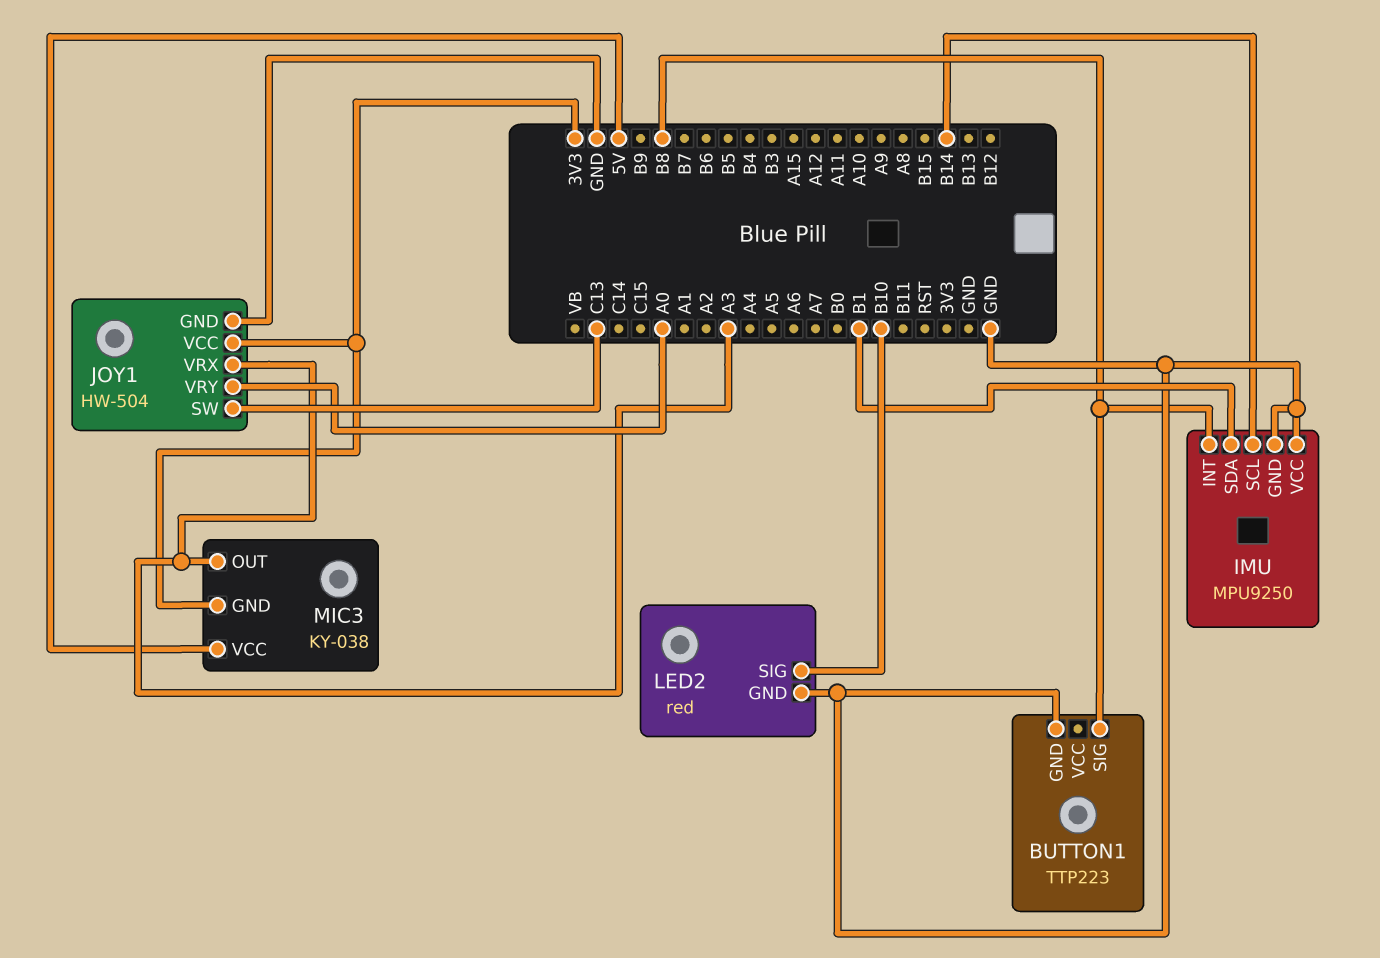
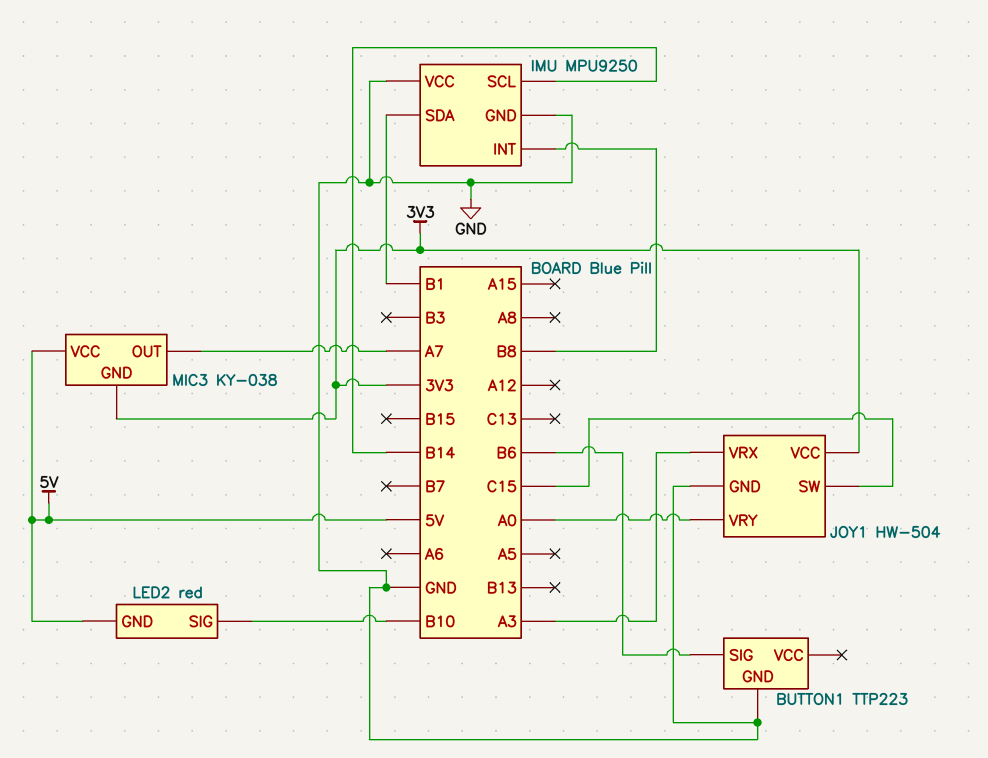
BUTTON1 pin SIG: B8 -> B6
JOY1 pin SW: C13 -> C15
LED2 pin GND: GND -> 5V
MIC3 pin OUT: A3 -> A7

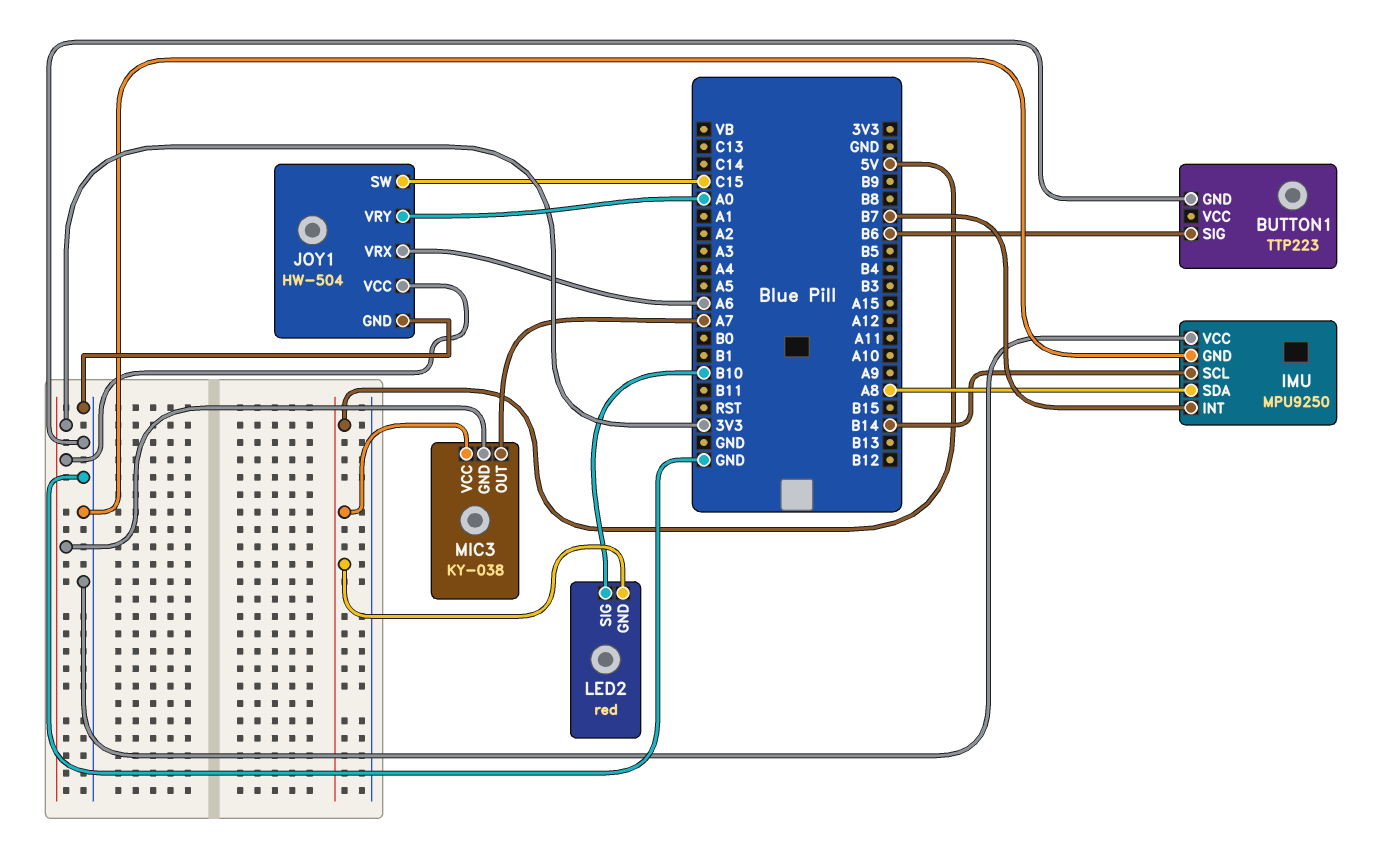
IMU pin INT: B8 -> B7
IMU pin SDA: B1 -> A8
JOY1 pin VRX: A3 -> A6

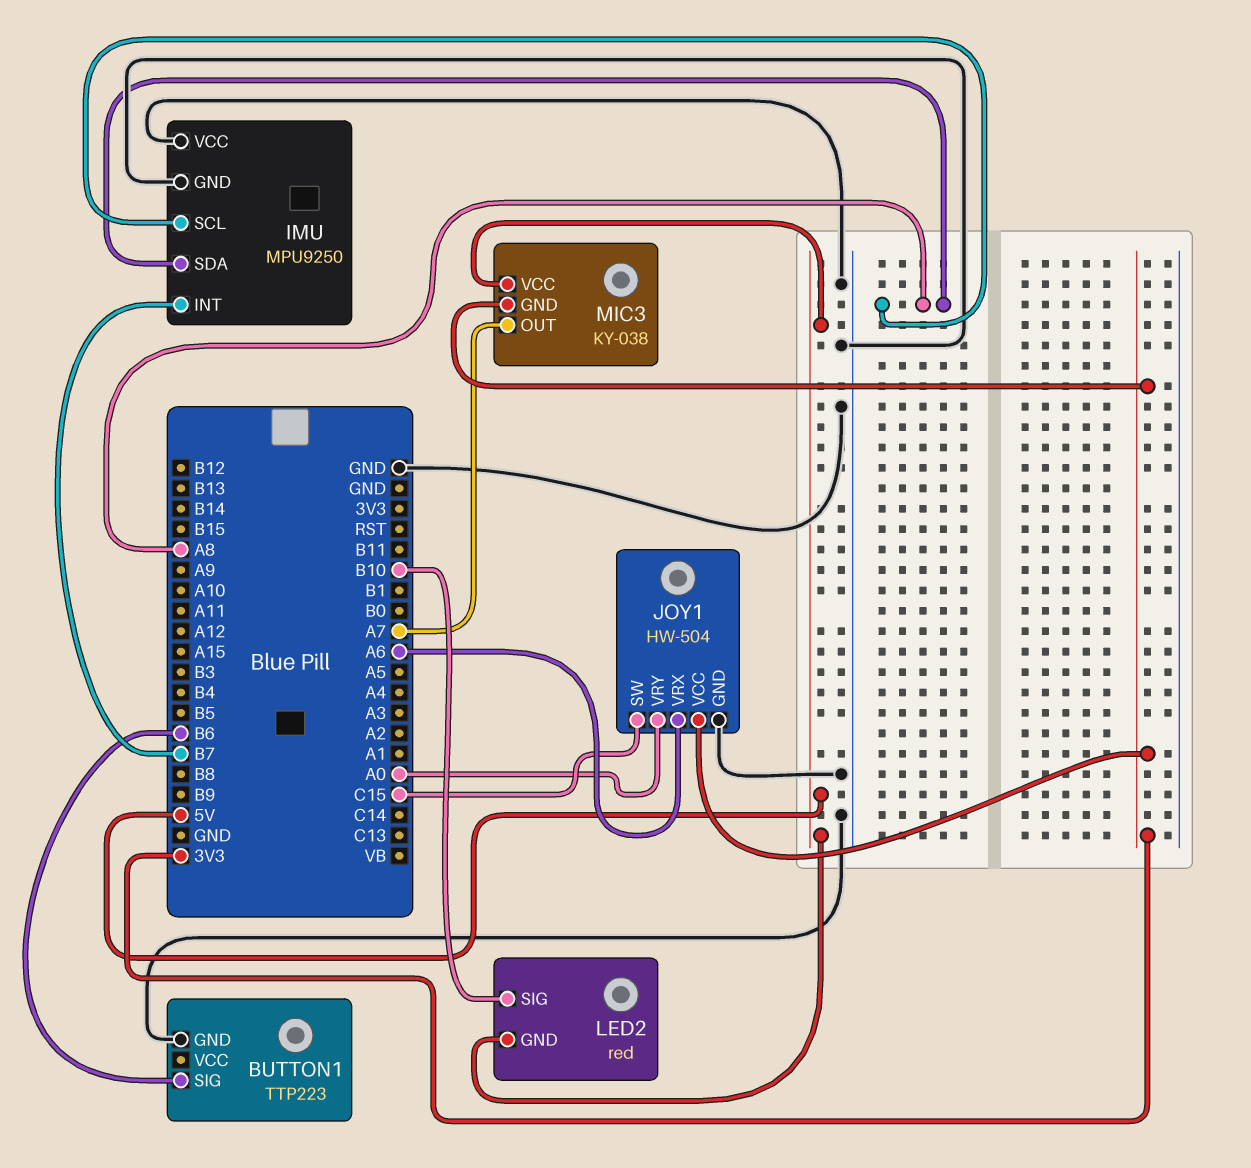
IMU pin SCL: B14 -> A8

